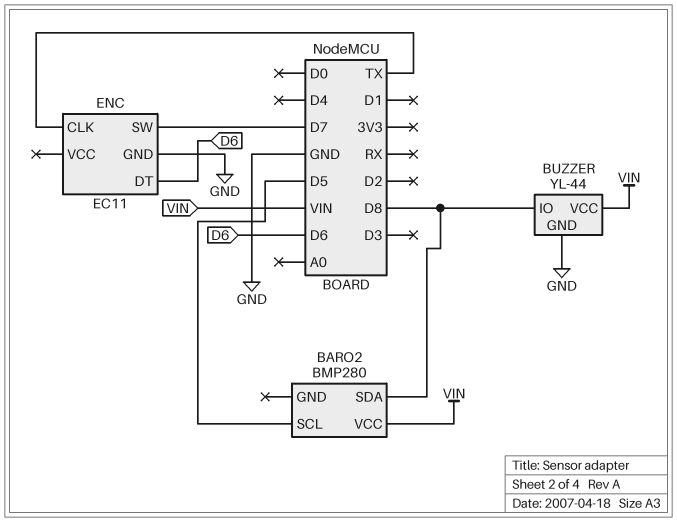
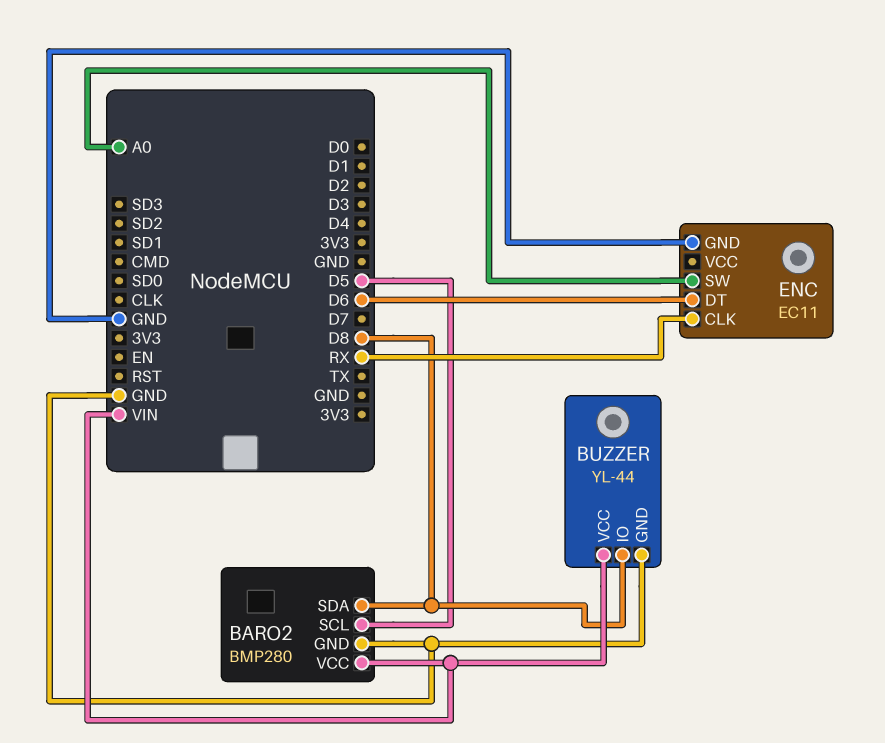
BARO2 pin GND: none -> GND
ENC pin CLK: TX -> RX
ENC pin SW: D7 -> A0

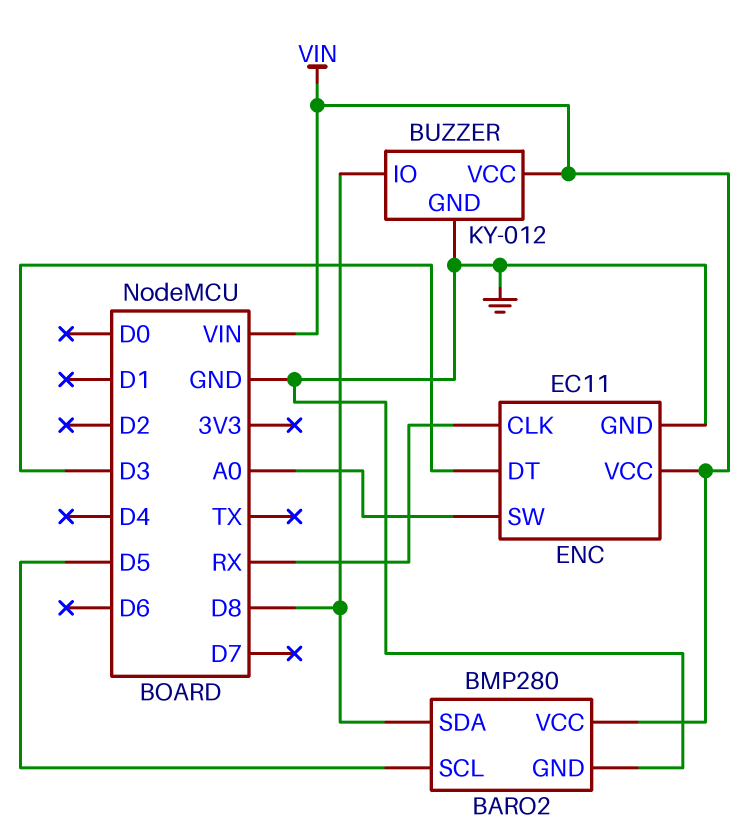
BUZZER: YL-44 -> KY-012
ENC pin DT: D6 -> D3
ENC pin VCC: none -> VIN

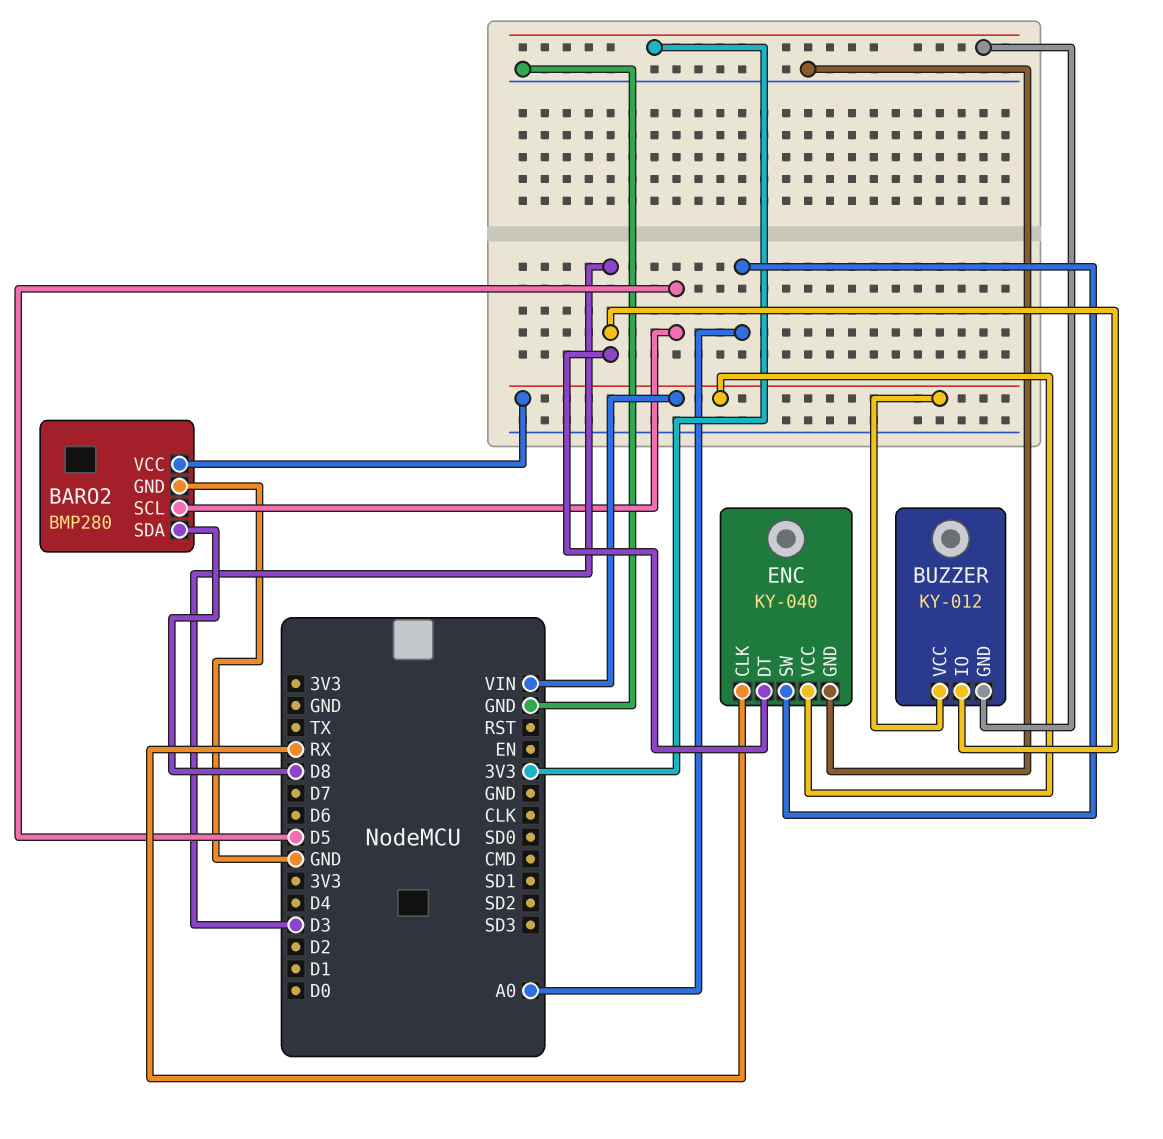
BUZZER pin GND: GND -> 3V3
BUZZER pin IO: D8 -> D3
ENC: EC11 -> KY-040

